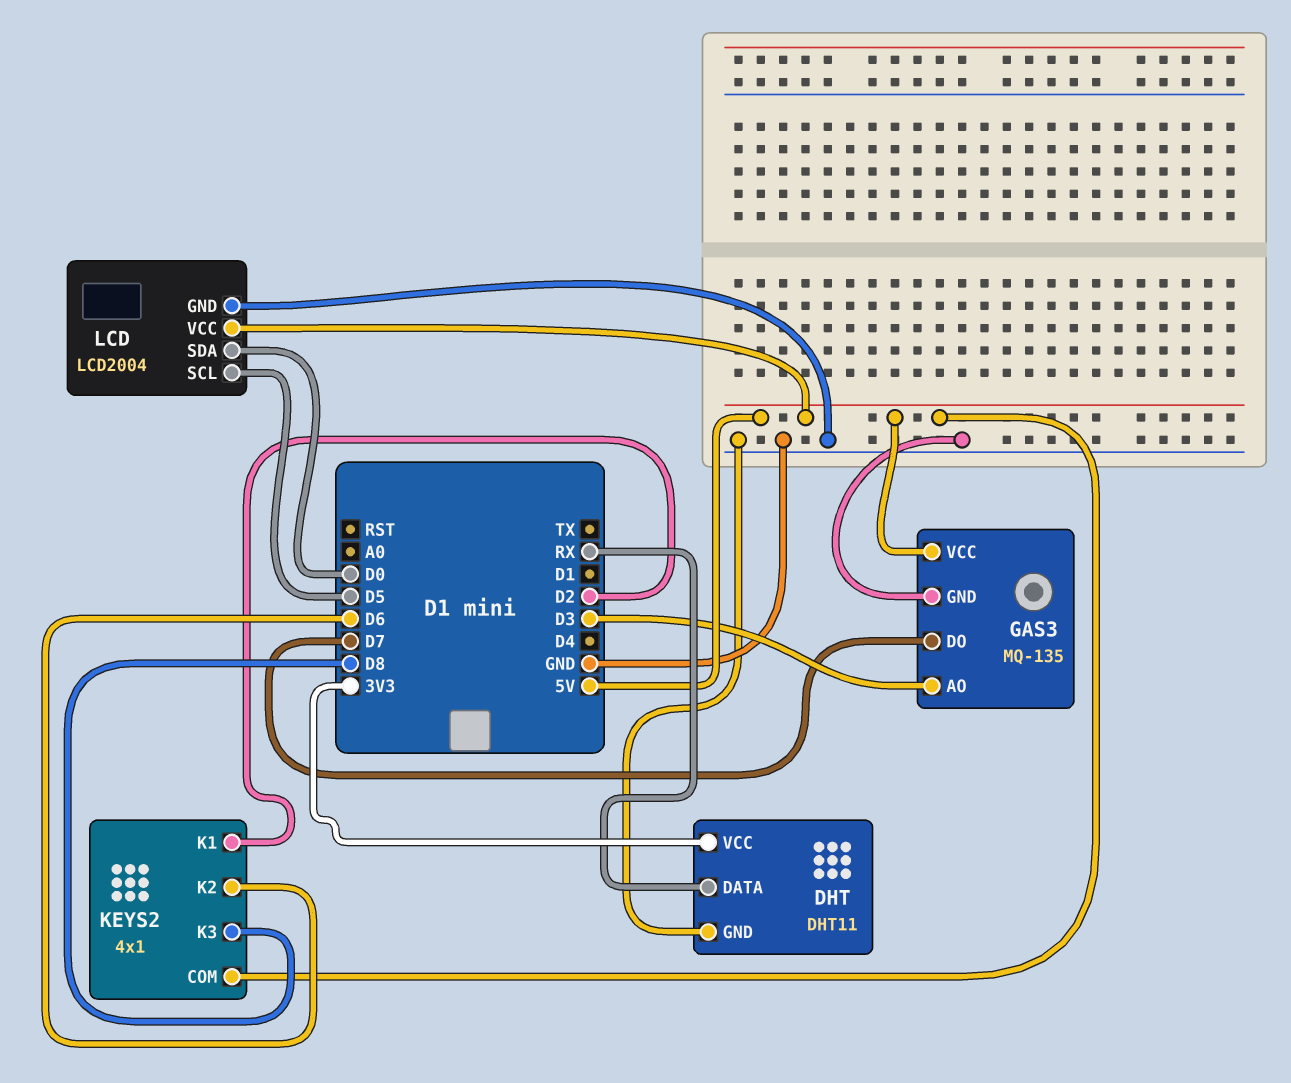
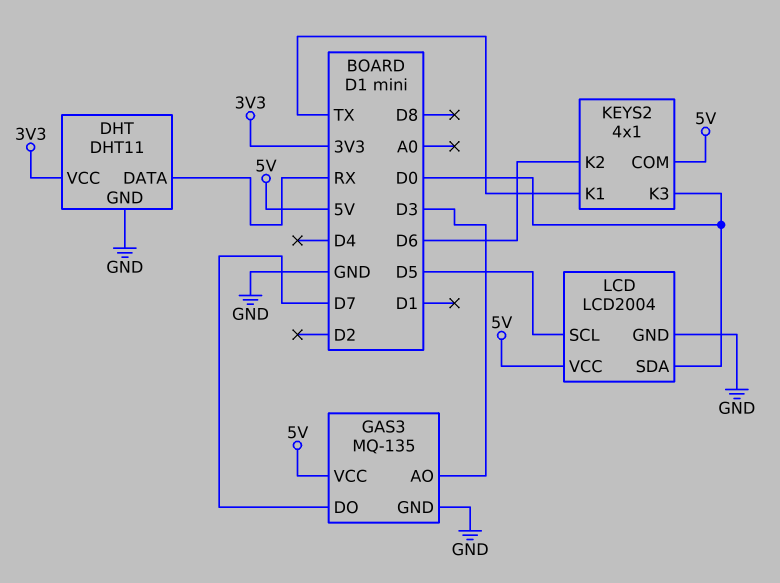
KEYS2 pin K1: D2 -> TX
KEYS2 pin K3: D8 -> D0

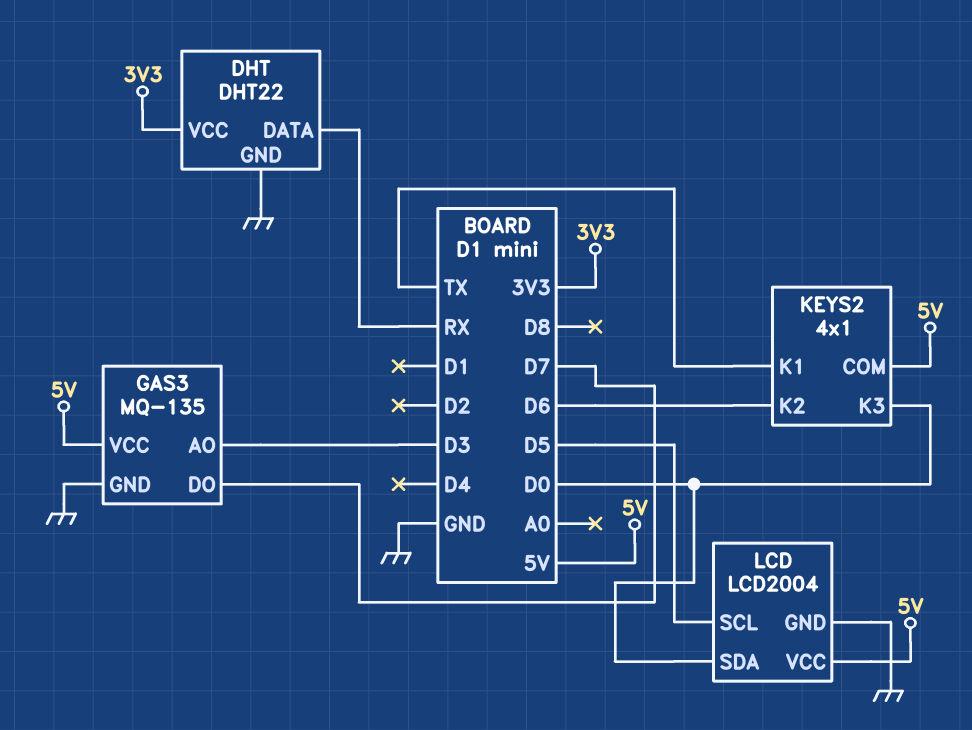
DHT: DHT11 -> DHT22

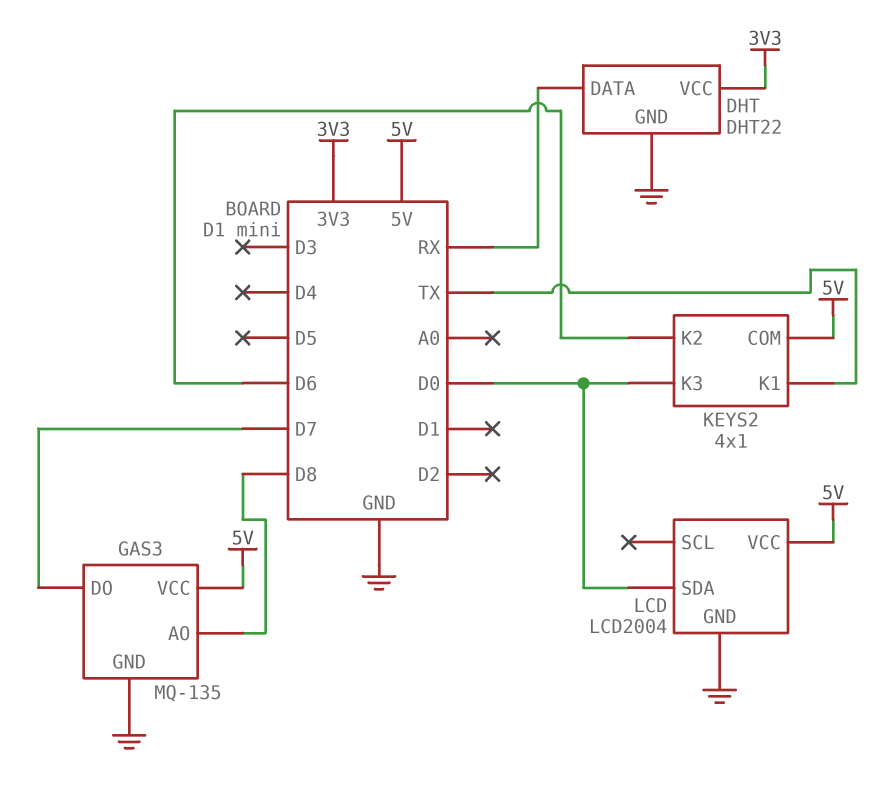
GAS3 pin AO: D3 -> D8
LCD pin SCL: D5 -> none

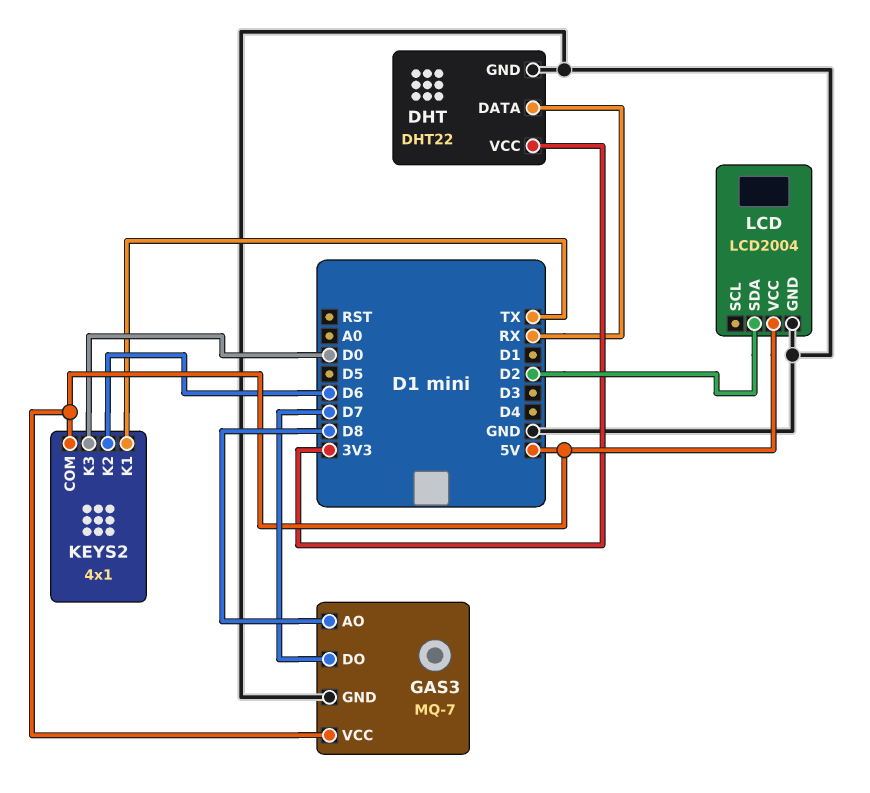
GAS3: MQ-135 -> MQ-7
LCD pin SDA: D0 -> D2

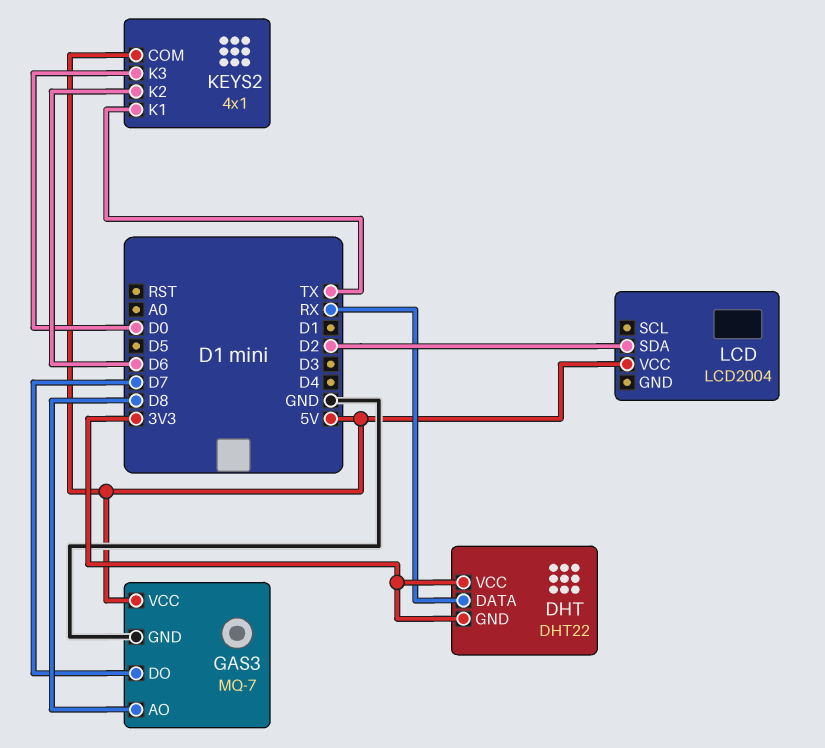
DHT pin GND: GND -> 3V3
LCD pin GND: GND -> none

